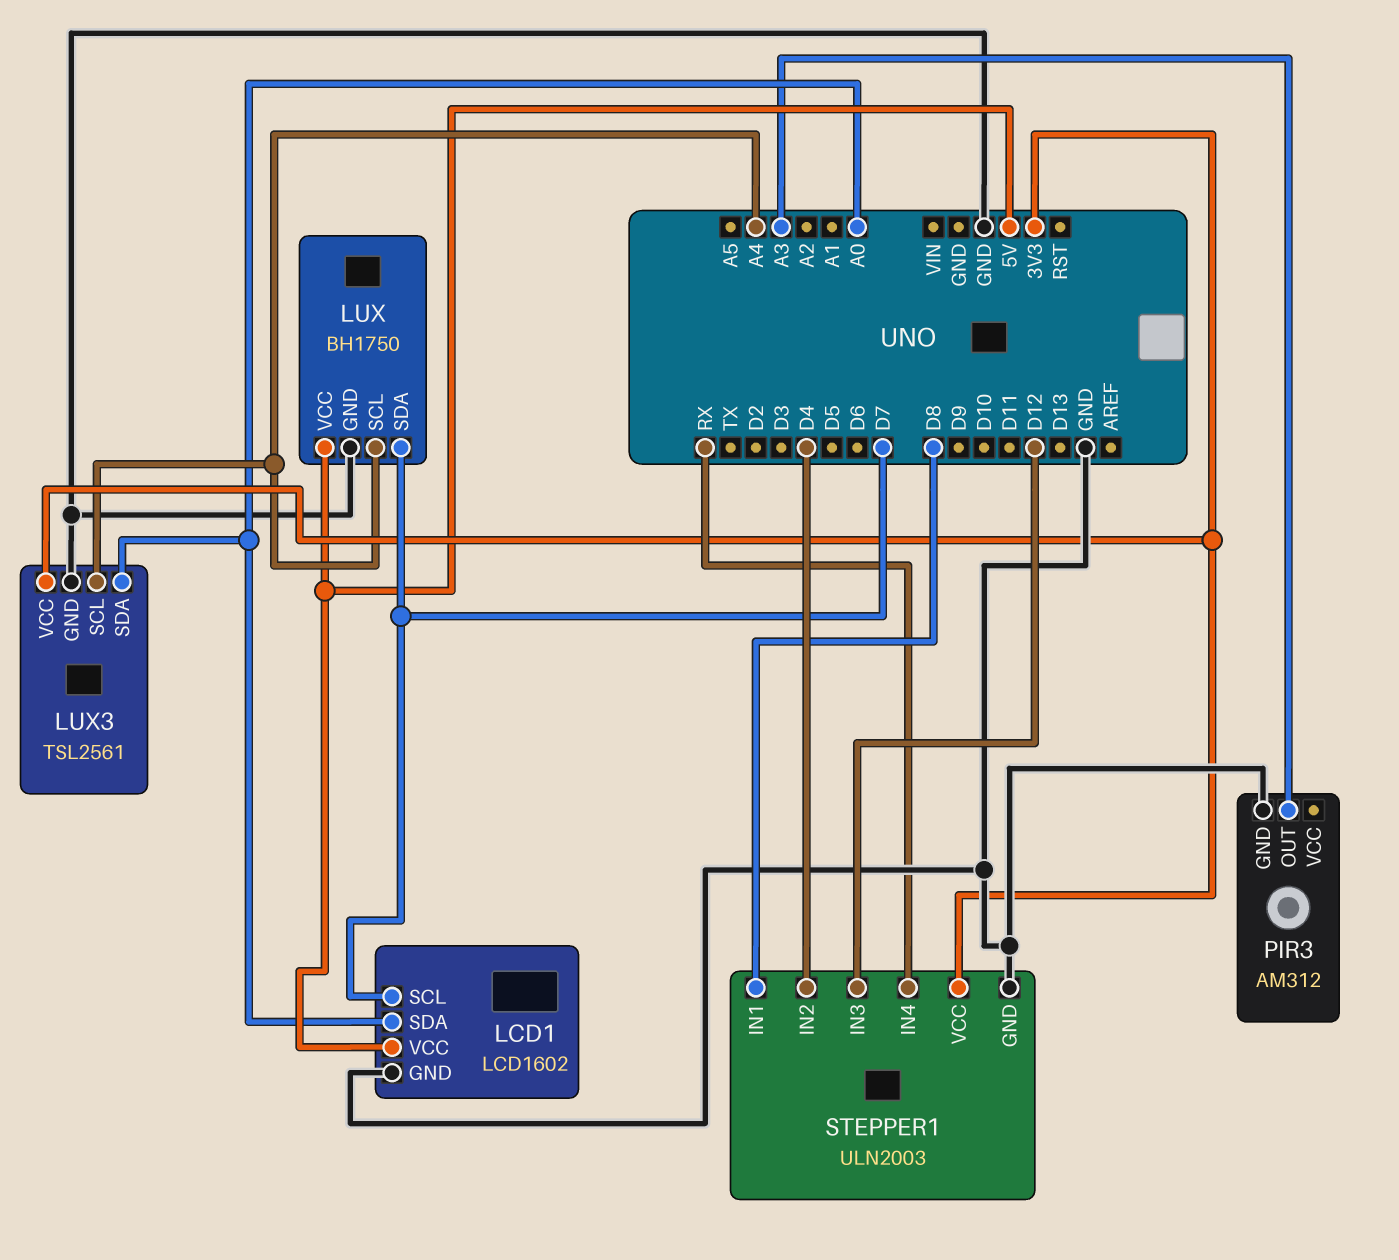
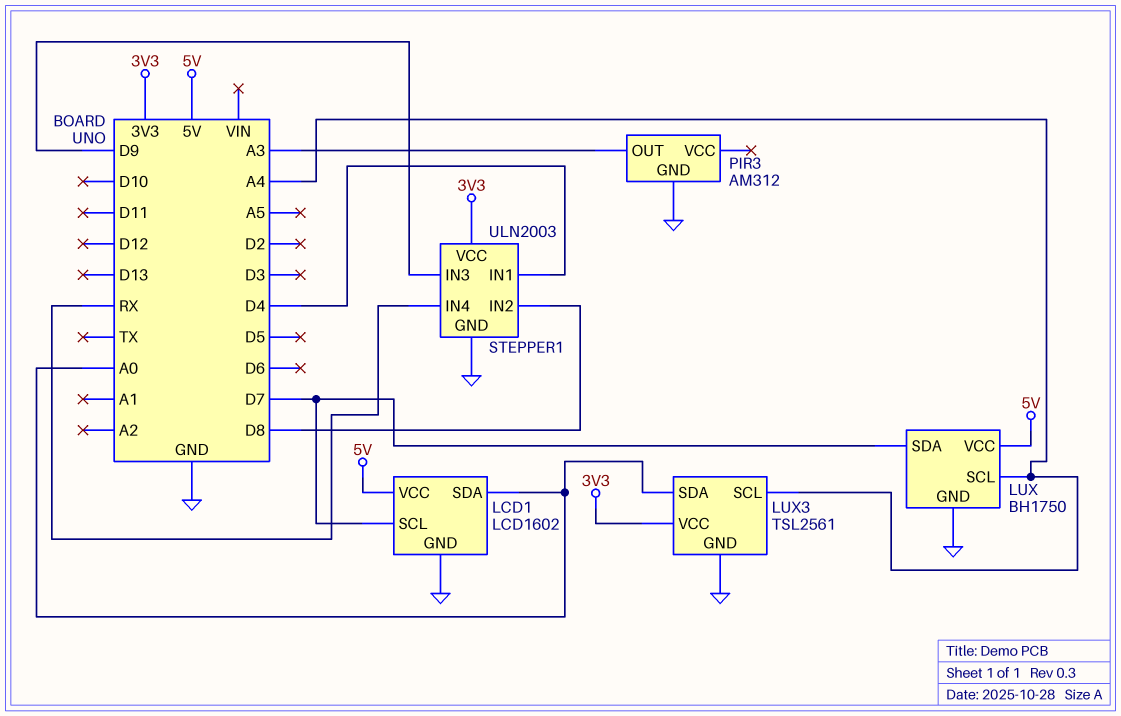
STEPPER1 pin IN1: D8 -> D4
STEPPER1 pin IN2: D4 -> D8
STEPPER1 pin IN3: D12 -> D9

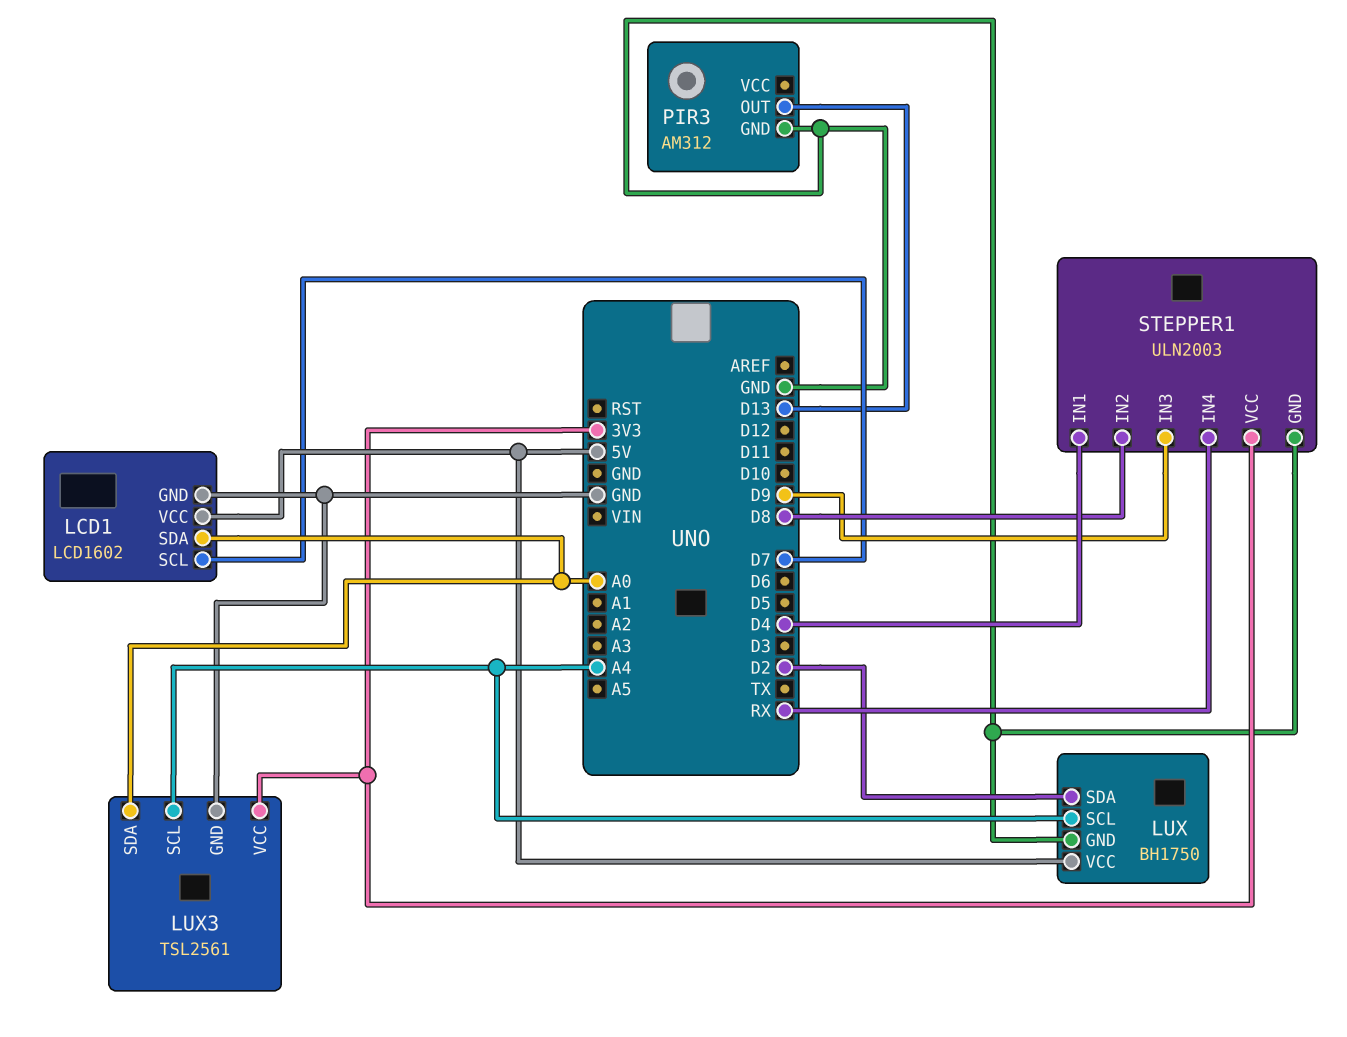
LUX pin SDA: D7 -> D2
PIR3 pin OUT: A3 -> D13

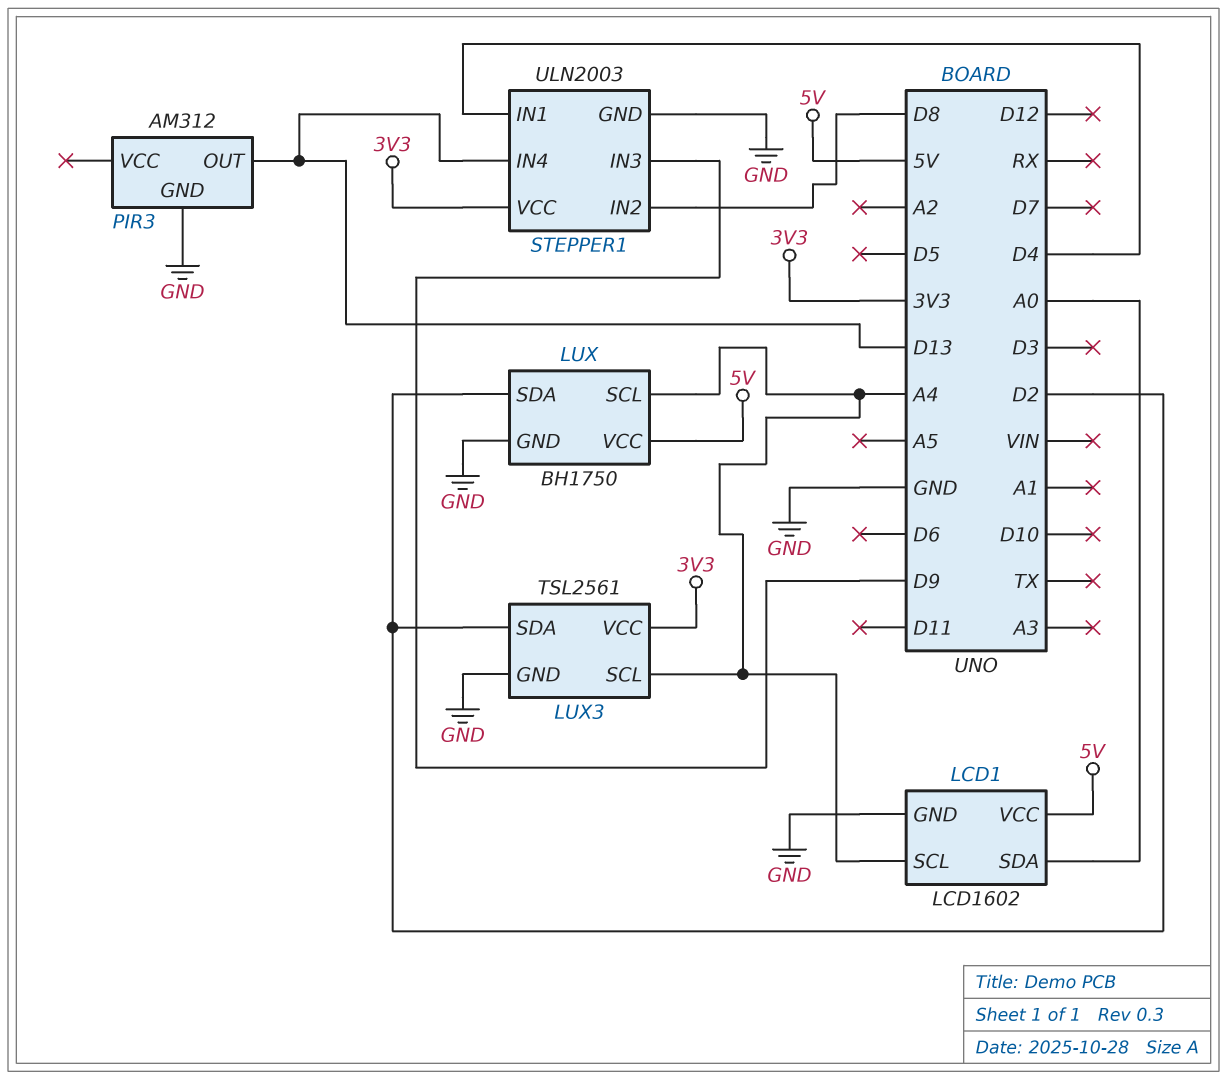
LCD1 pin SCL: D7 -> A4
LUX3 pin SDA: A0 -> D2
STEPPER1 pin IN4: RX -> D13

